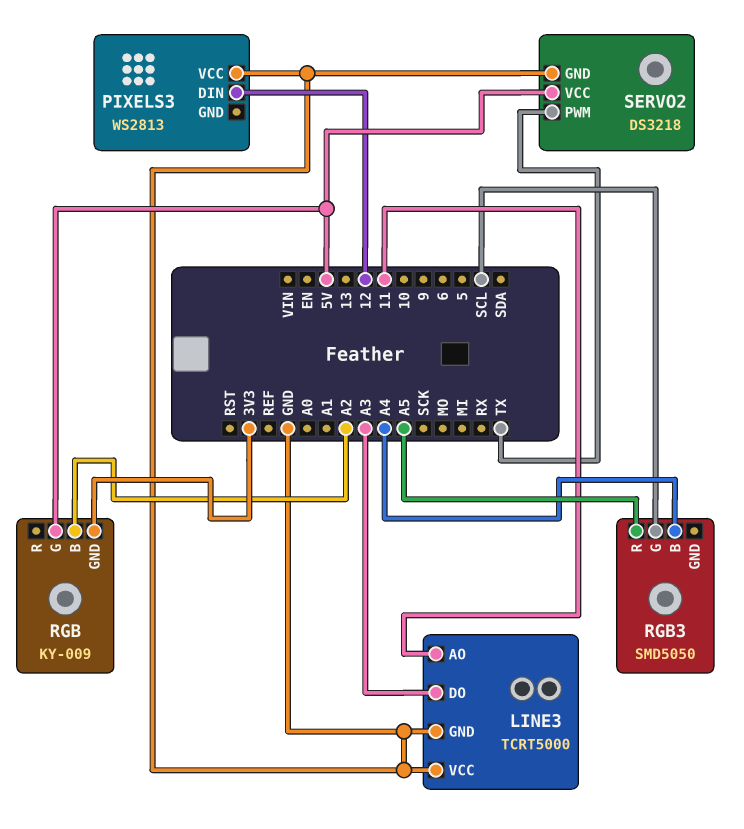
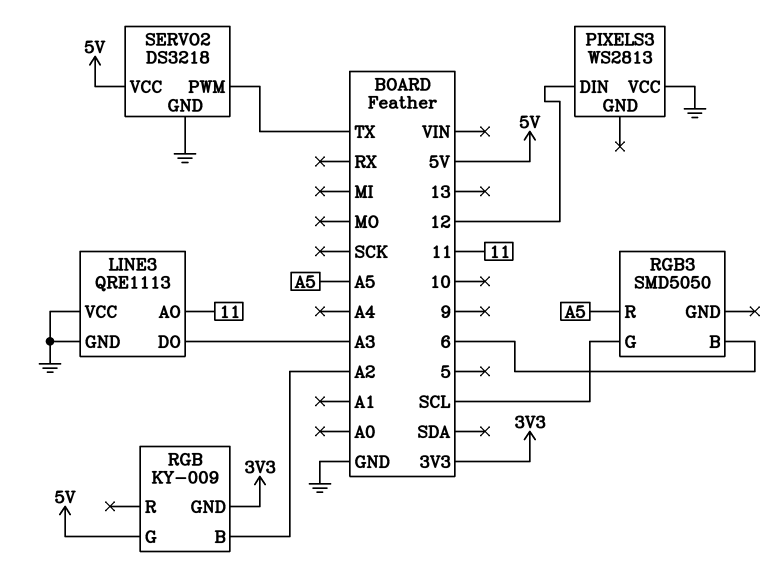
LINE3: TCRT5000 -> QRE1113
RGB3 pin B: A4 -> 6

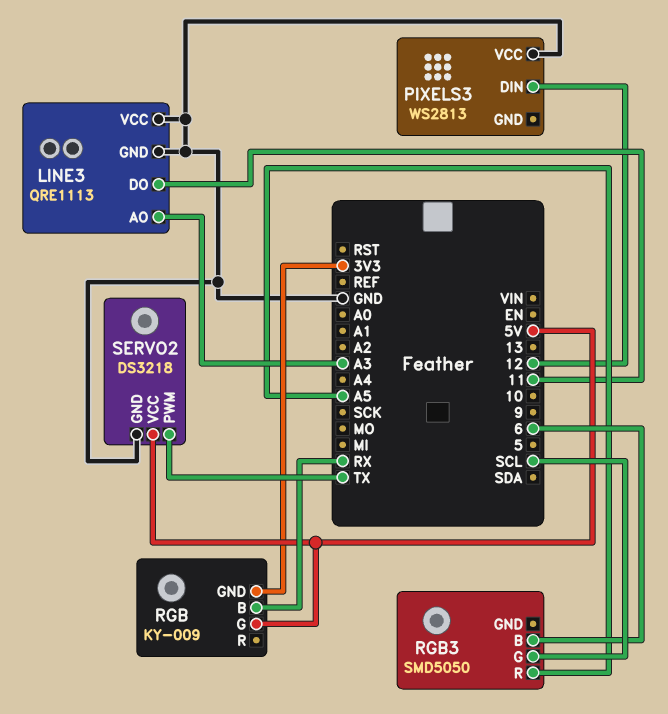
LINE3 pin AO: 11 -> A3
LINE3 pin DO: A3 -> 11
RGB pin B: A2 -> RX

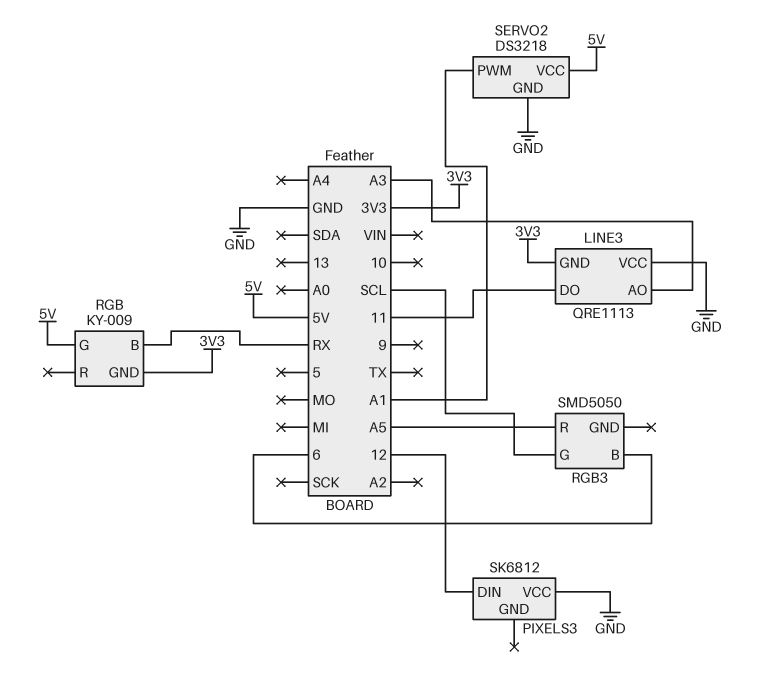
LINE3 pin GND: GND -> 3V3
PIXELS3: WS2813 -> SK6812
SERVO2 pin PWM: TX -> A1

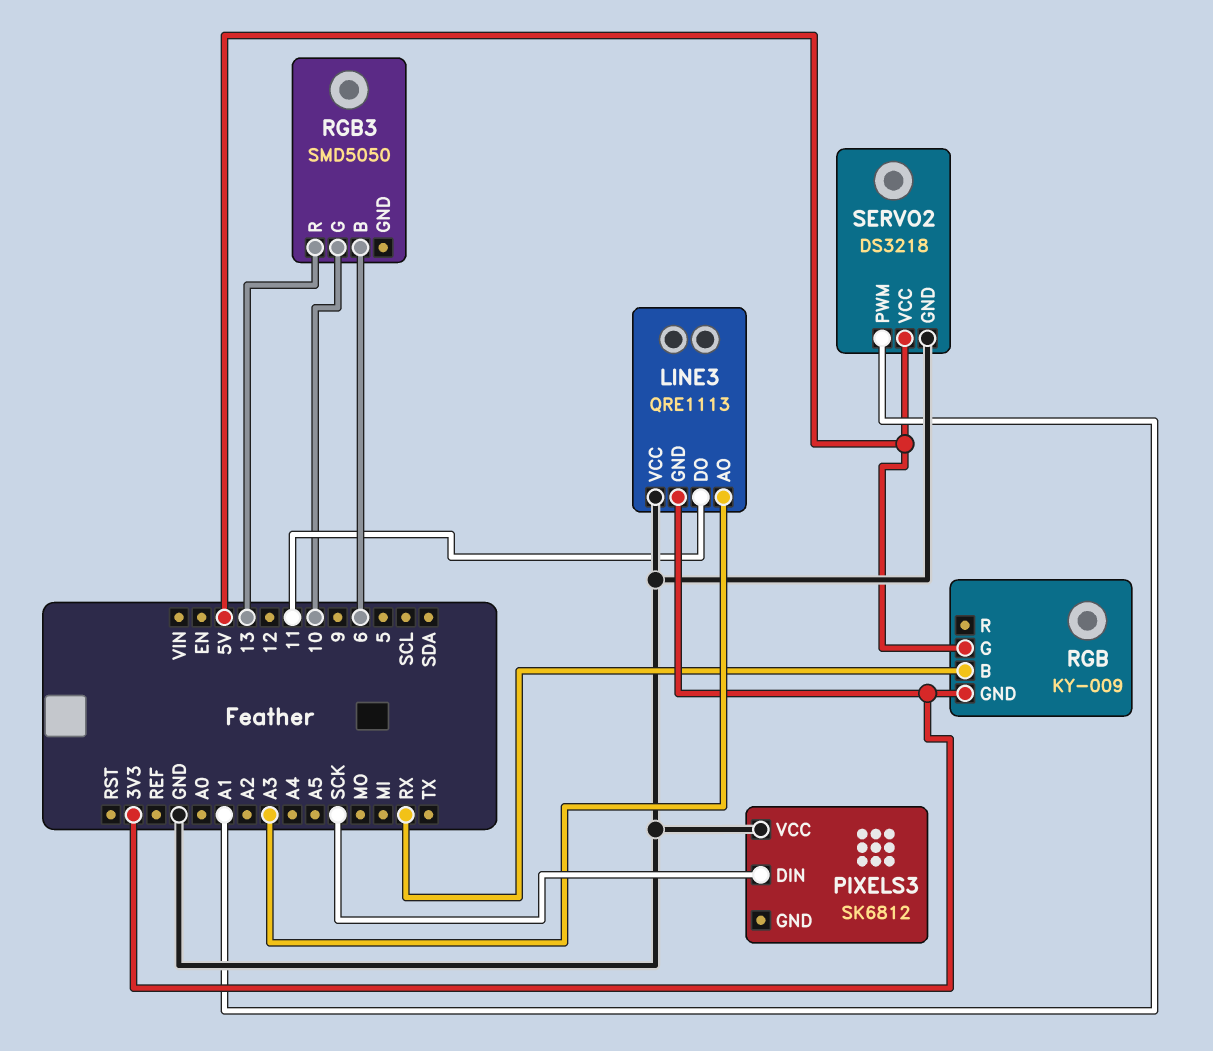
PIXELS3 pin DIN: 12 -> SCK
RGB3 pin G: SCL -> 10
RGB3 pin R: A5 -> 13

